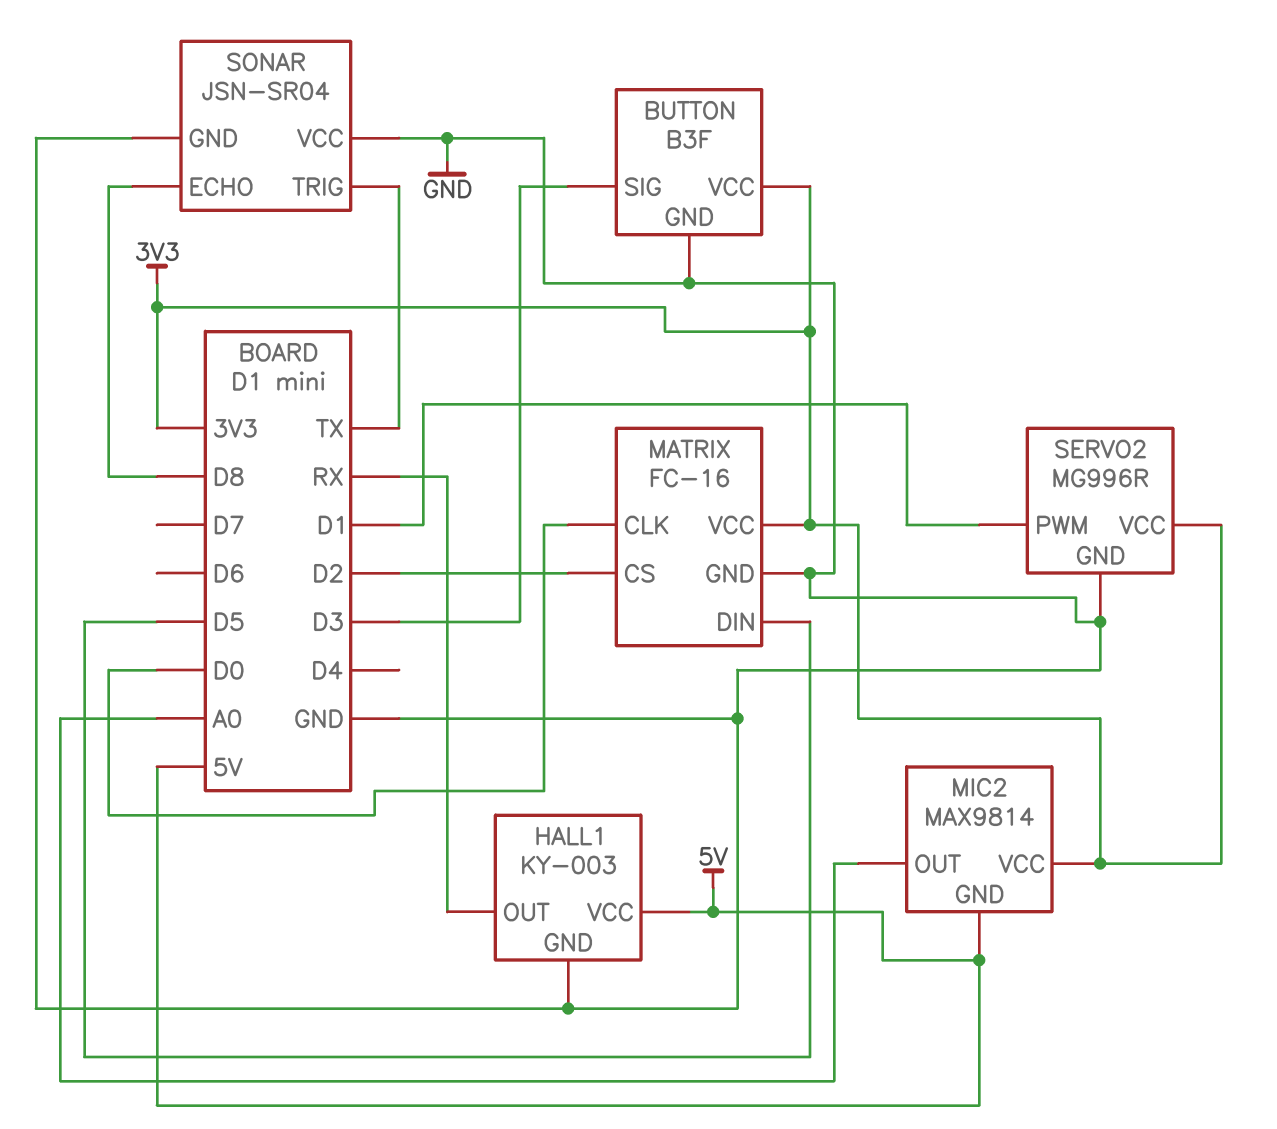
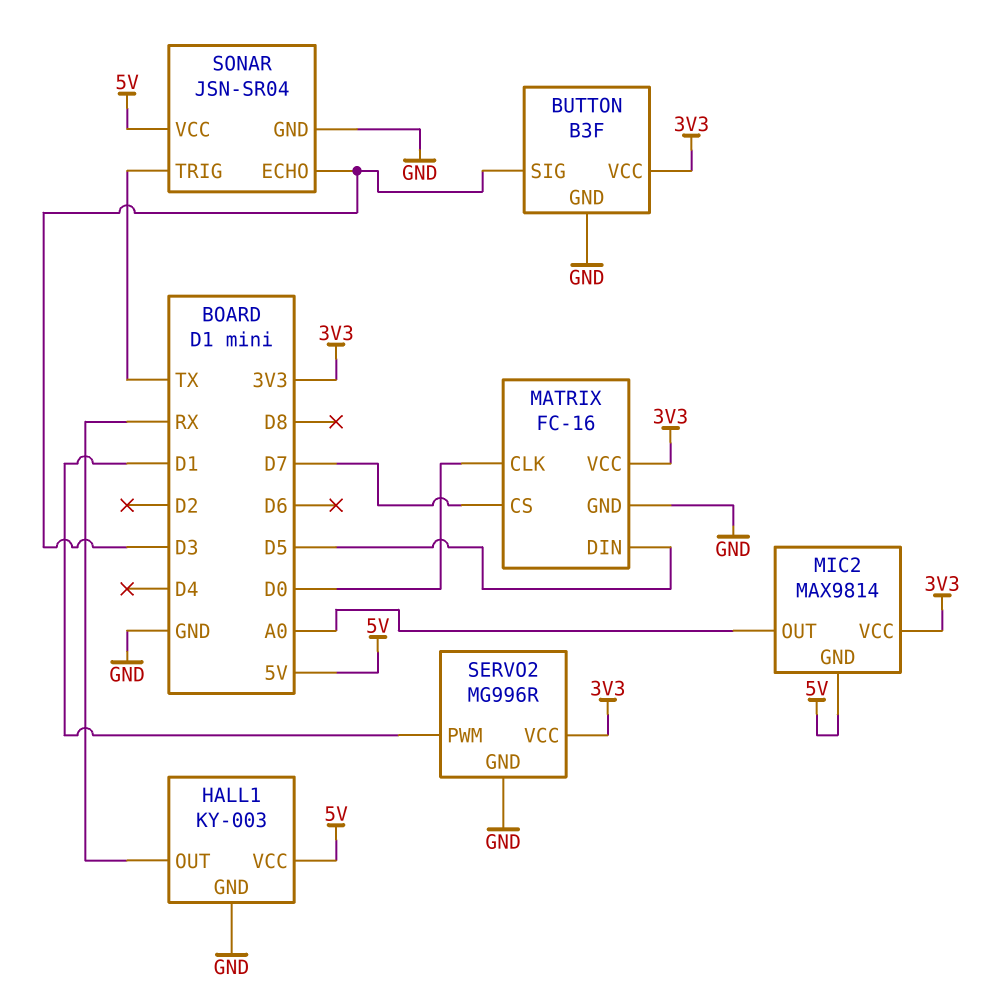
MATRIX pin CS: D2 -> D7
SONAR pin ECHO: D8 -> D3
SONAR pin VCC: GND -> 5V

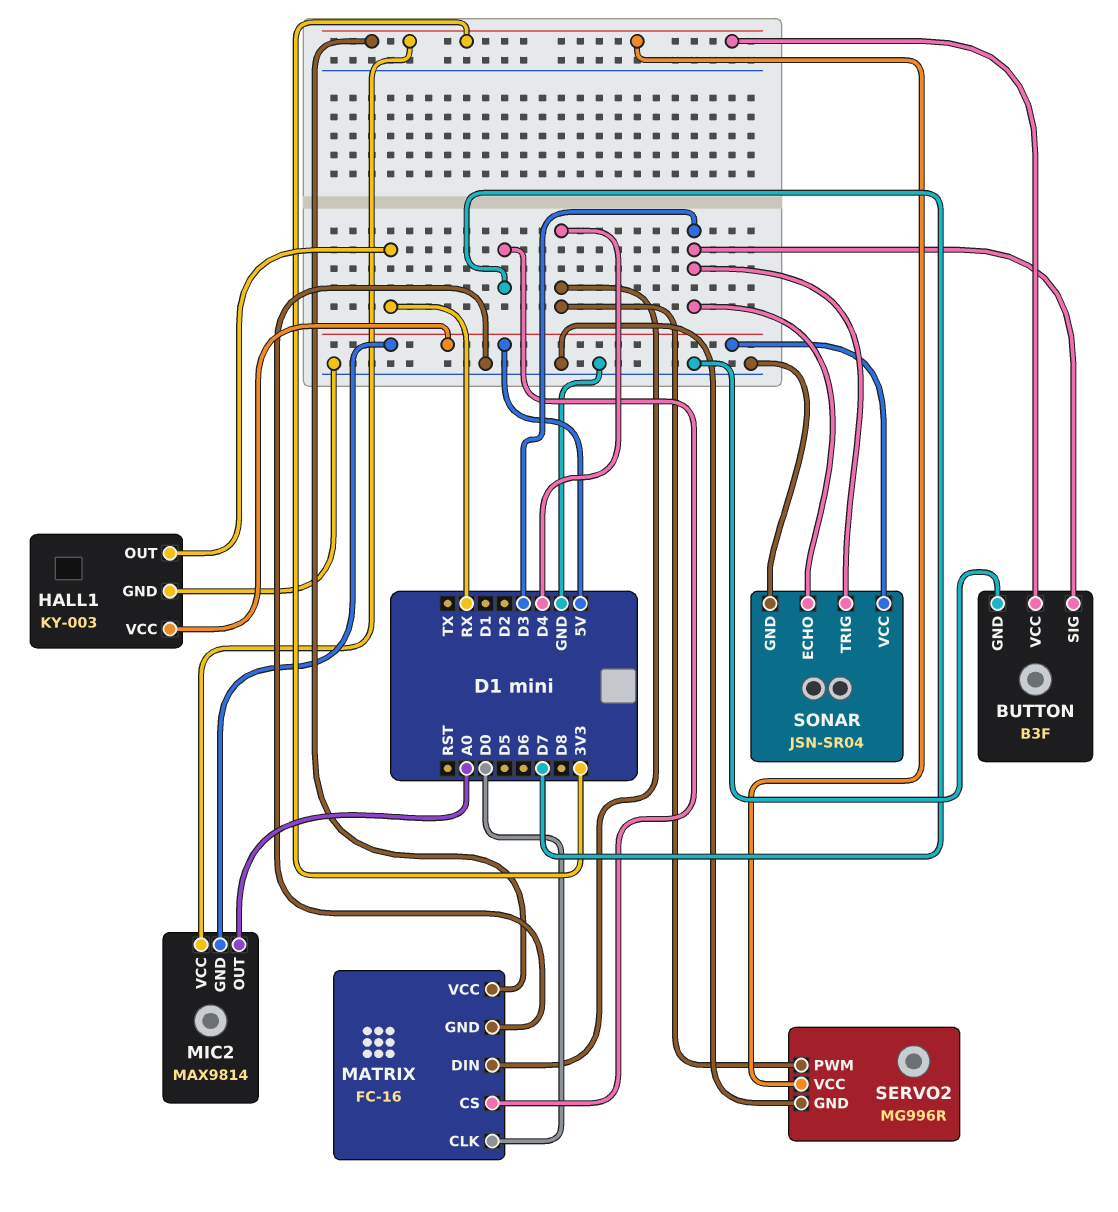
MATRIX pin DIN: D5 -> D4
SERVO2 pin PWM: D1 -> D4
SONAR pin TRIG: TX -> D3

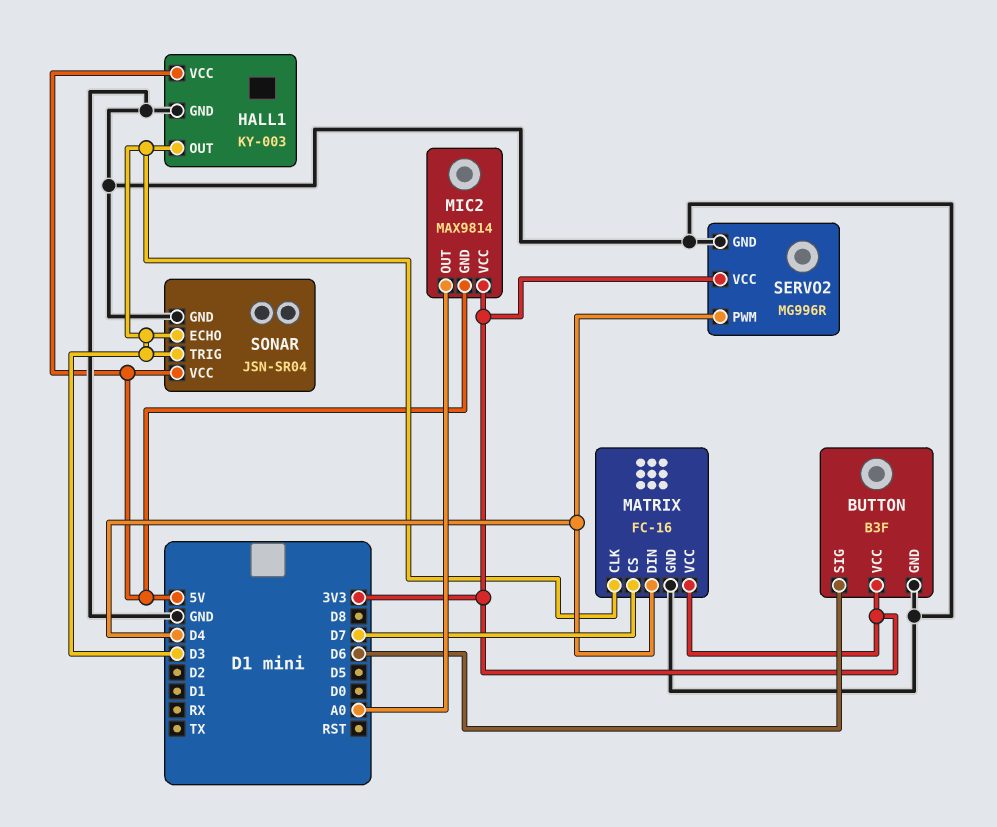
BUTTON pin SIG: D3 -> D6
HALL1 pin OUT: RX -> D3
MATRIX pin CLK: D0 -> D3

